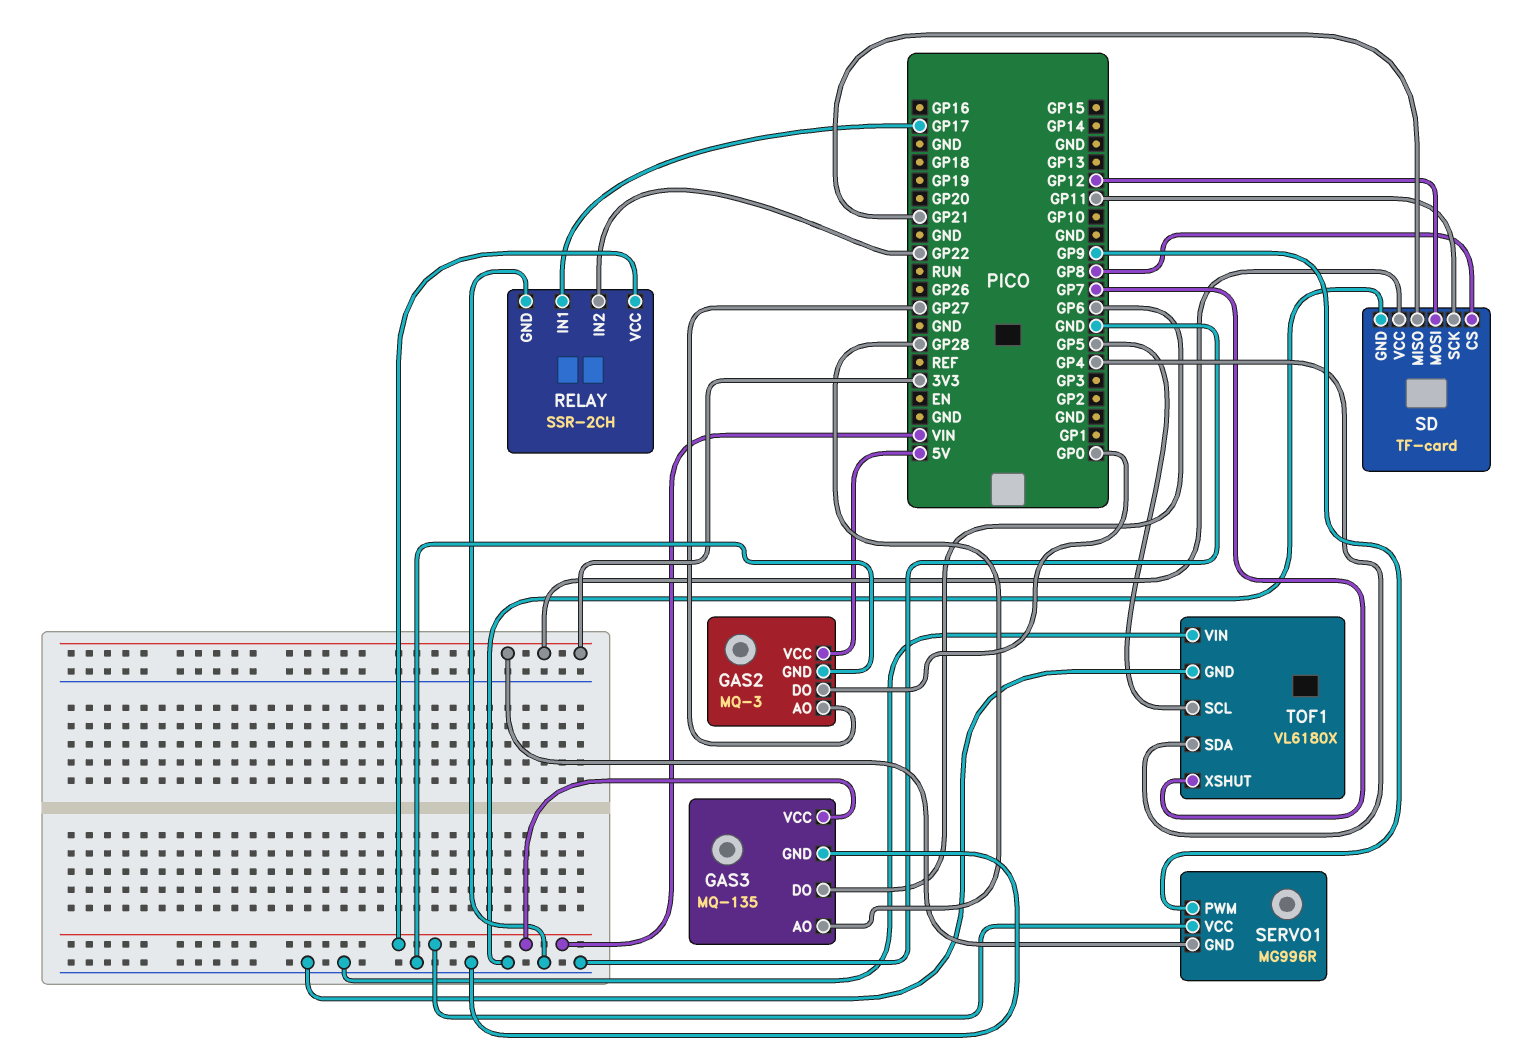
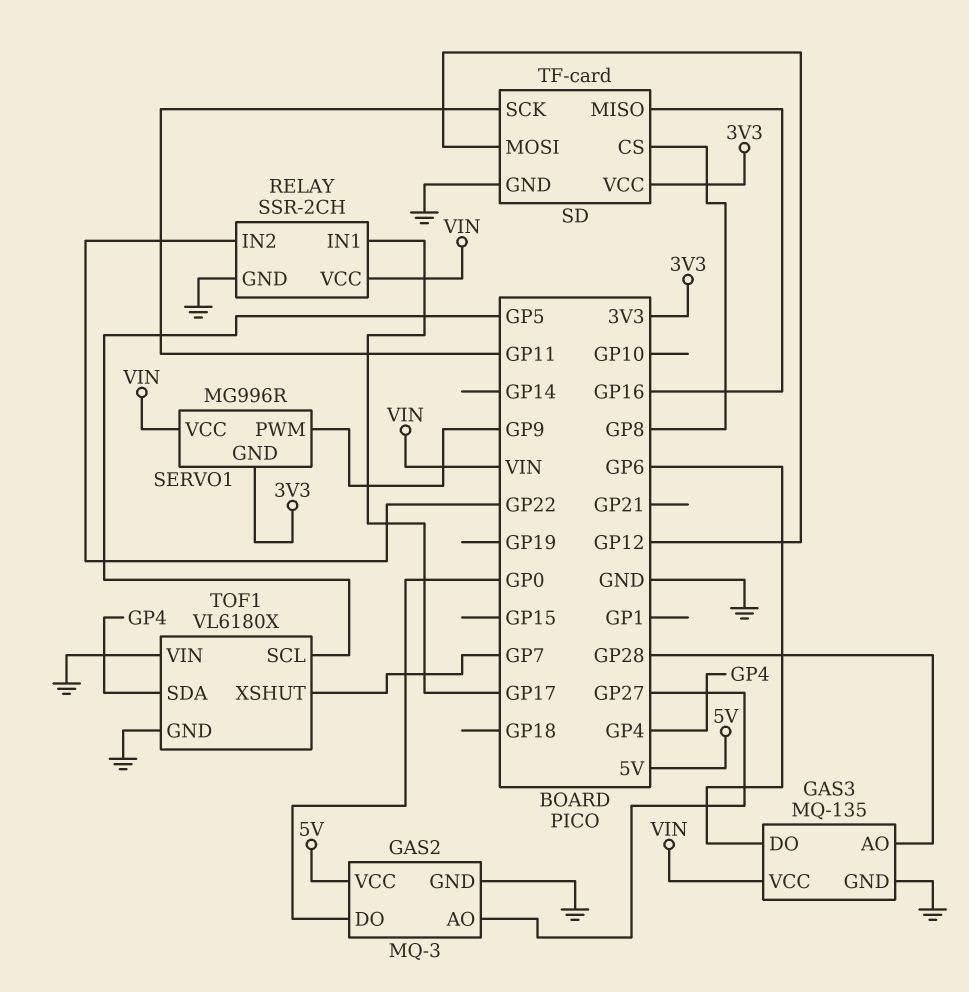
SD pin MISO: GP21 -> GP16

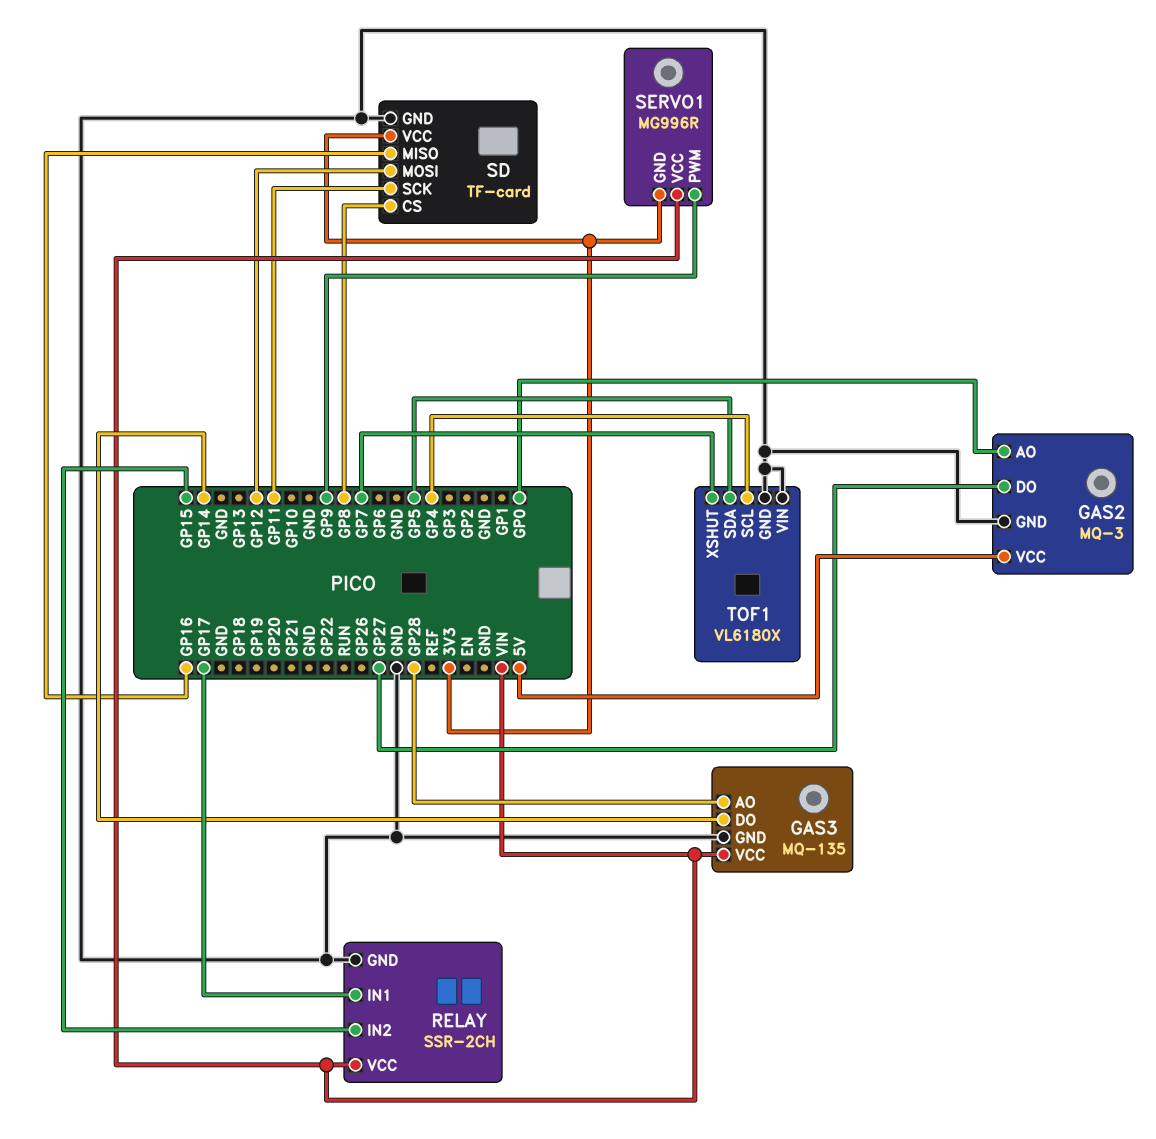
GAS2 pin AO: GP27 -> GP0
GAS2 pin DO: GP0 -> GP27
GAS3 pin DO: GP6 -> GP14
RELAY pin IN2: GP22 -> GP15
TOF1 pin SCL: GP5 -> GP4
TOF1 pin SDA: GP4 -> GP5

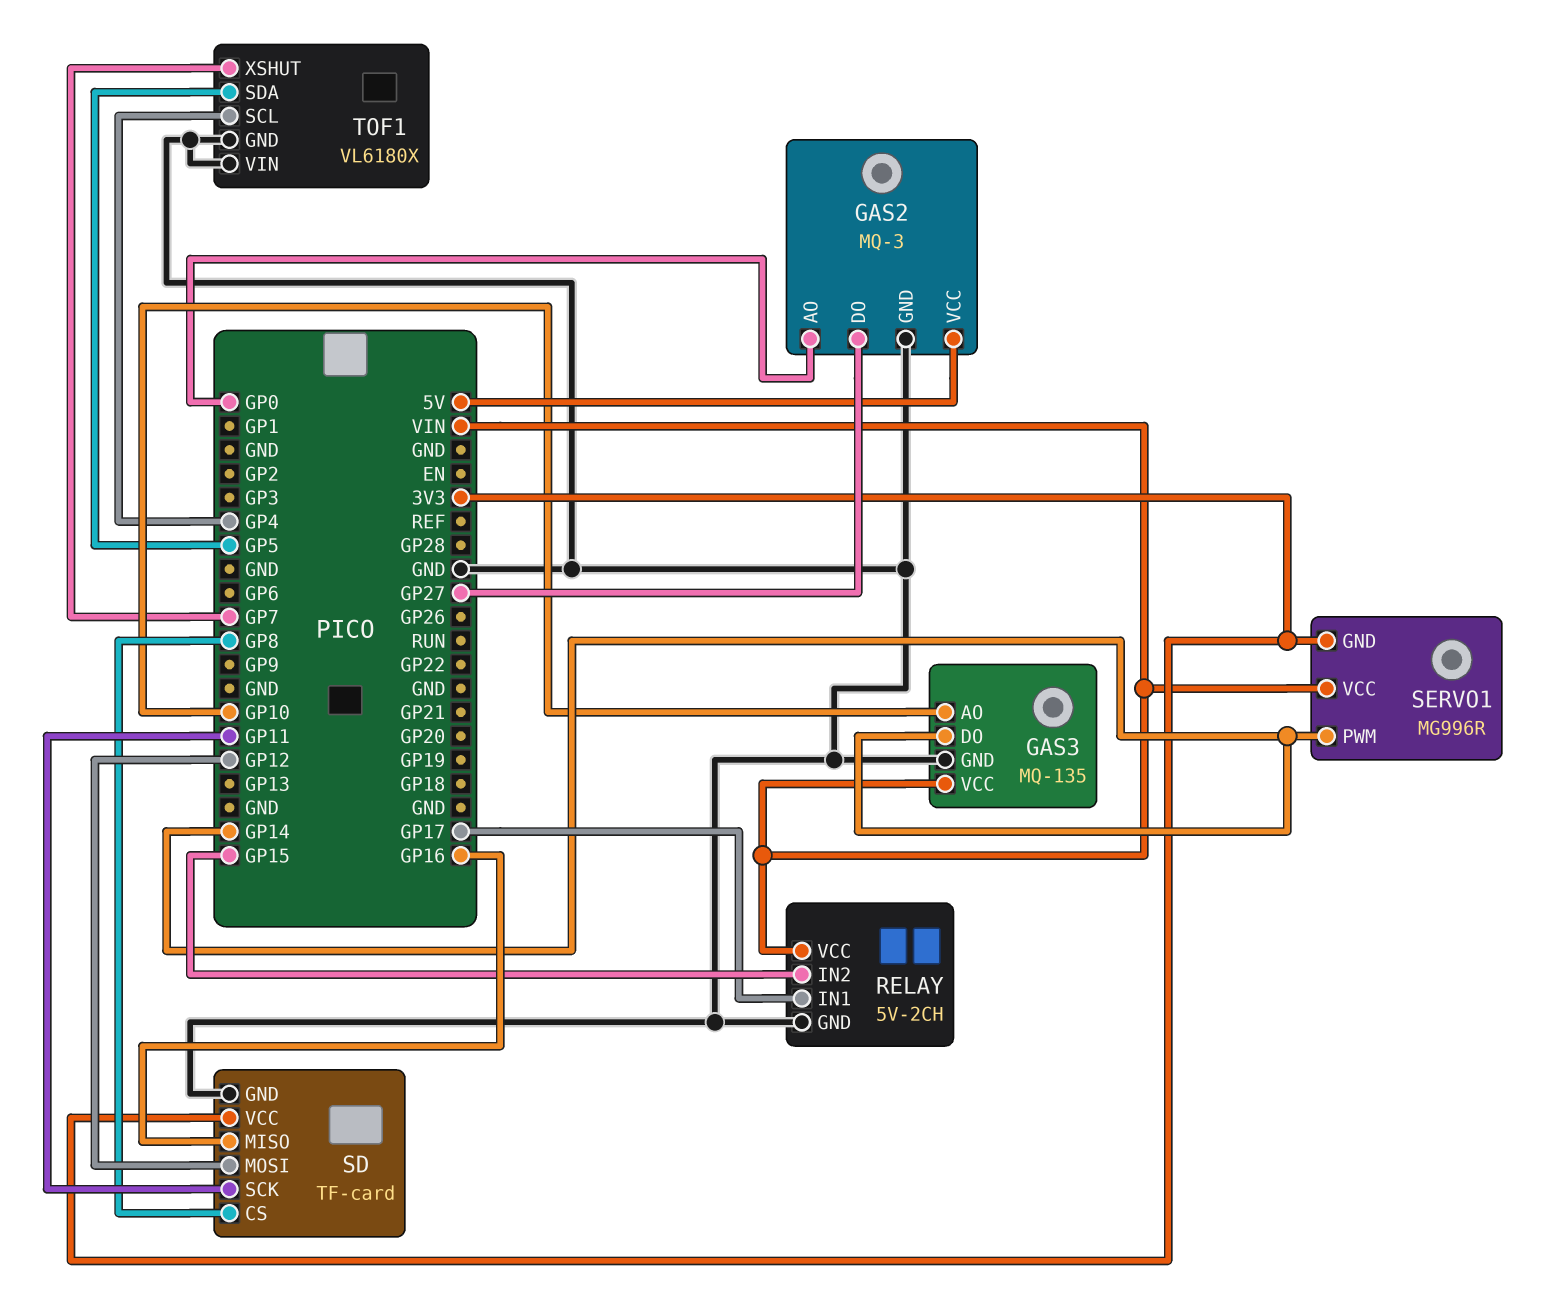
GAS3 pin AO: GP28 -> GP10
RELAY: SSR-2CH -> 5V-2CH
SERVO1 pin PWM: GP9 -> GP14

